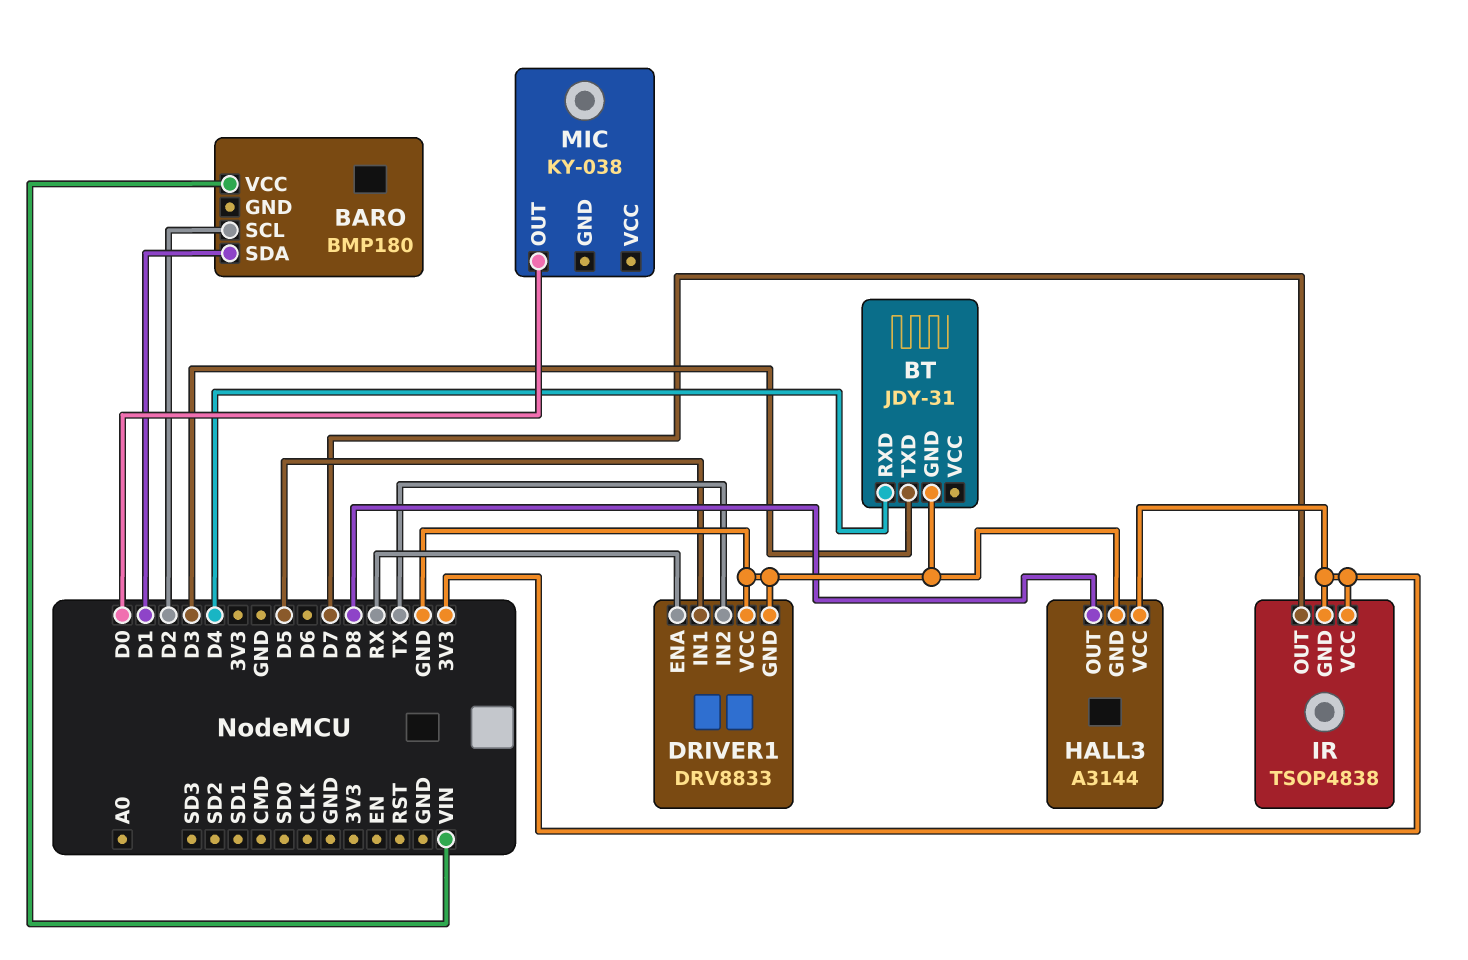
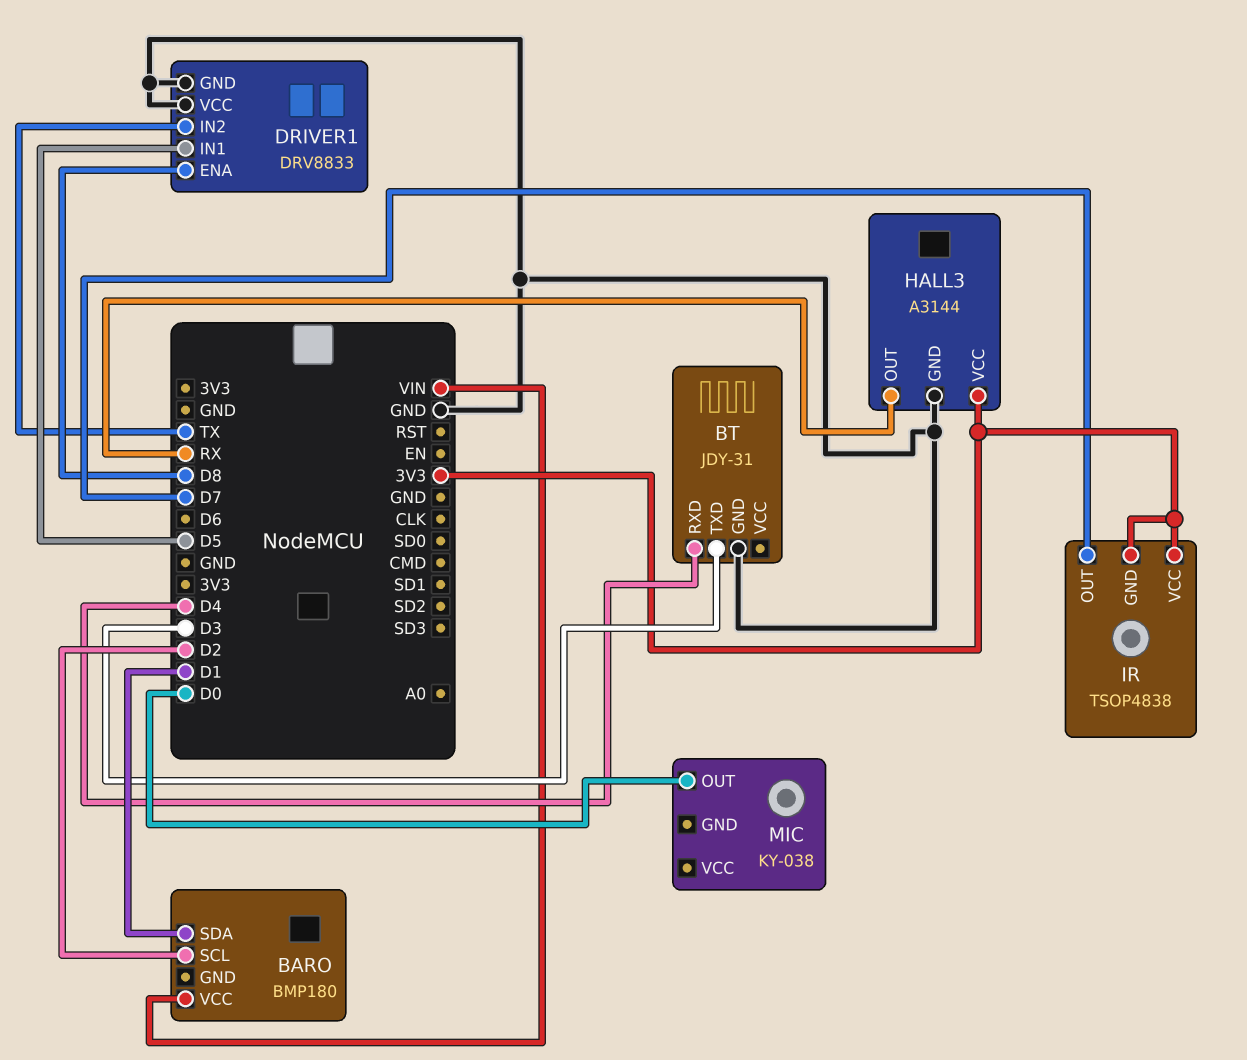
DRIVER1 pin ENA: RX -> D8
HALL3 pin OUT: D8 -> RX

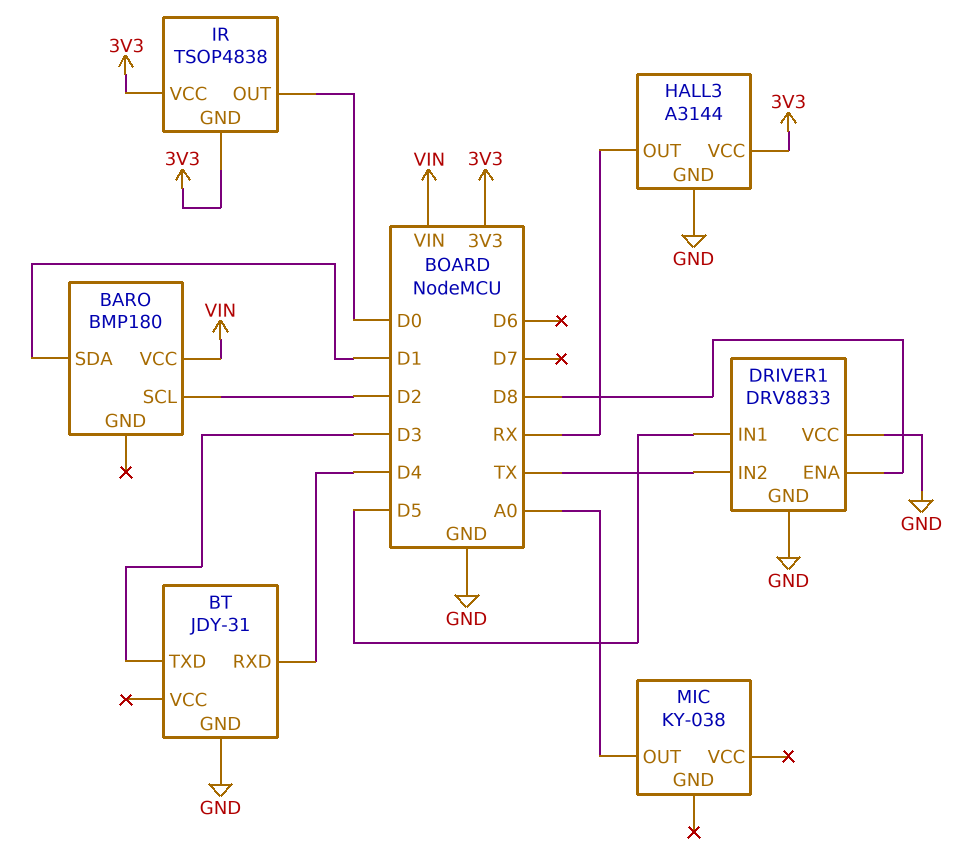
IR pin OUT: D7 -> D0
MIC pin OUT: D0 -> A0

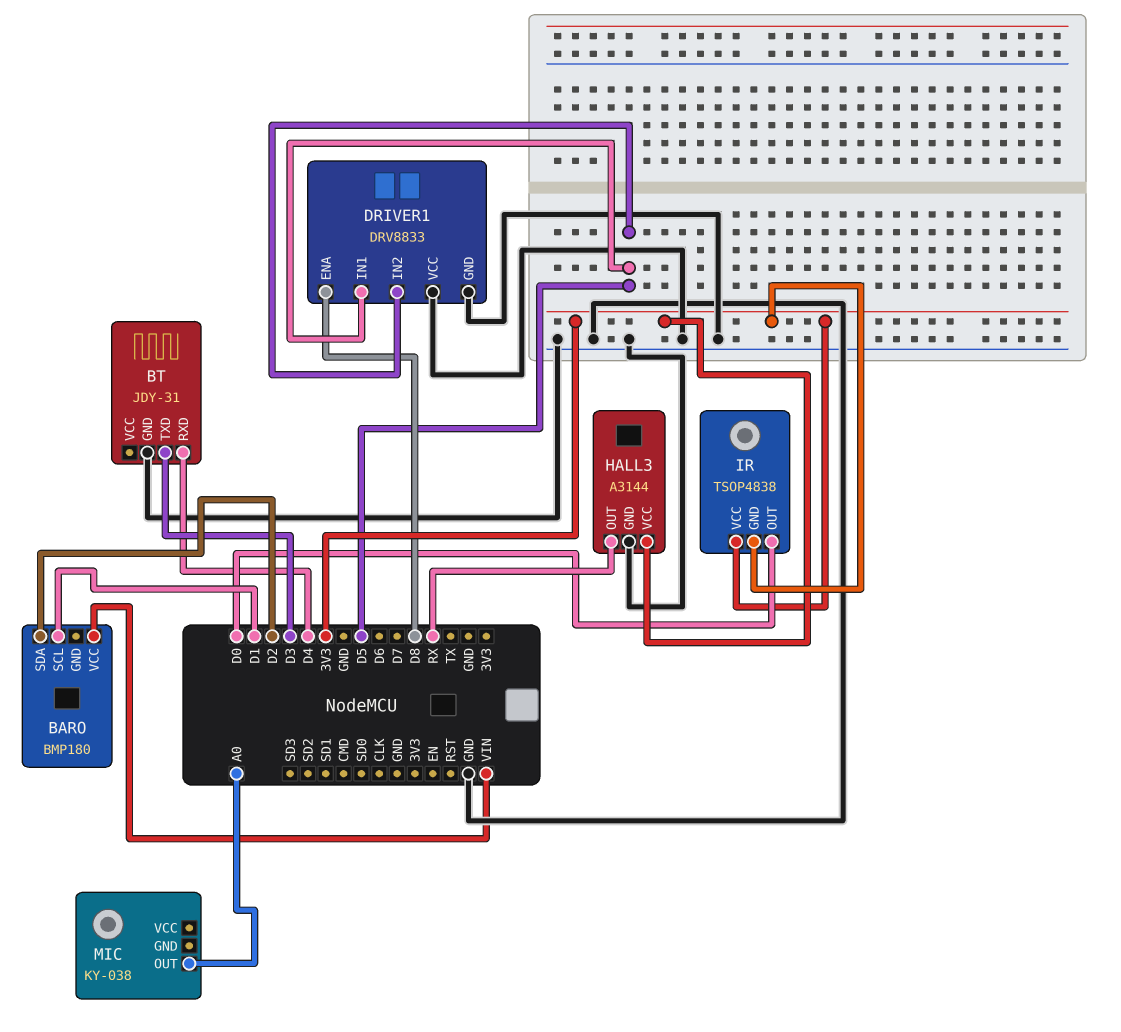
BARO pin SCL: D2 -> D1
BARO pin SDA: D1 -> D2
DRIVER1 pin IN2: TX -> D5

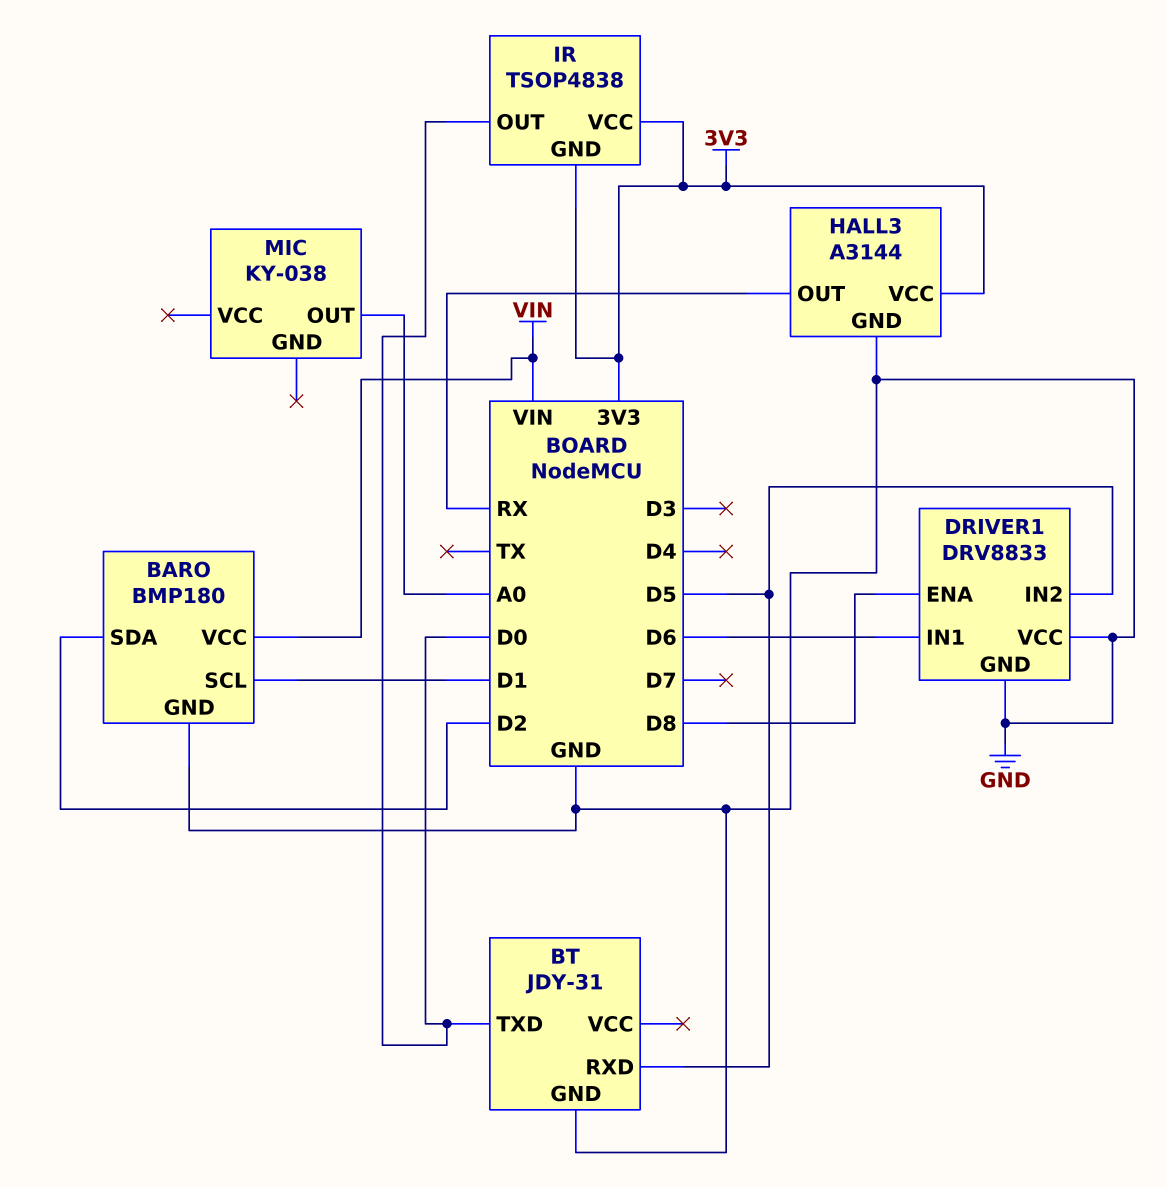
BARO pin GND: none -> GND
BT pin RXD: D4 -> D5
BT pin TXD: D3 -> D0
DRIVER1 pin IN1: D5 -> D6

